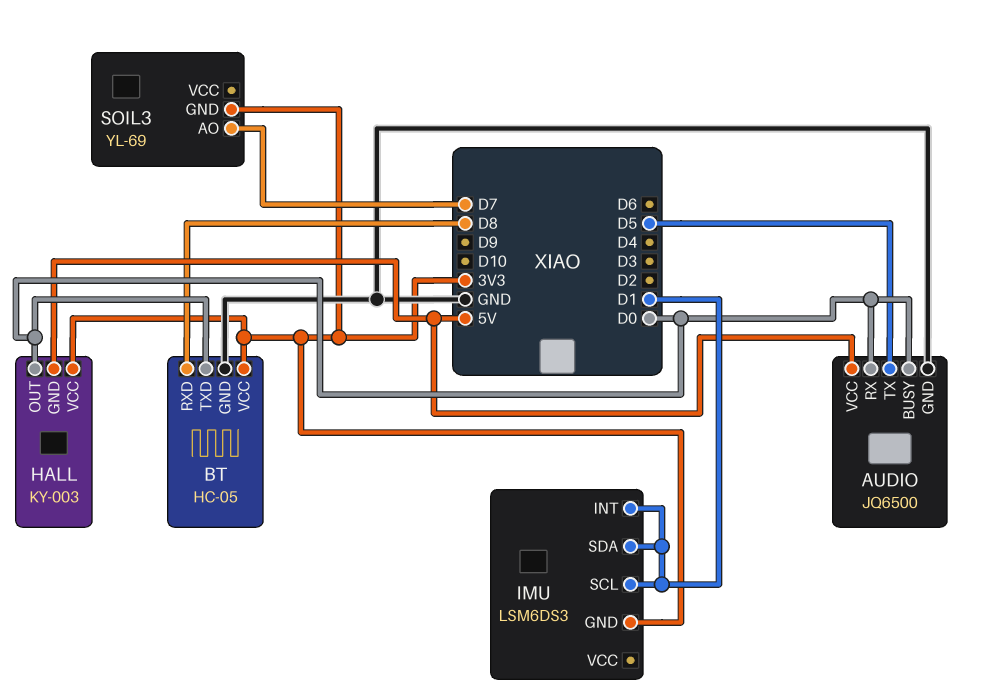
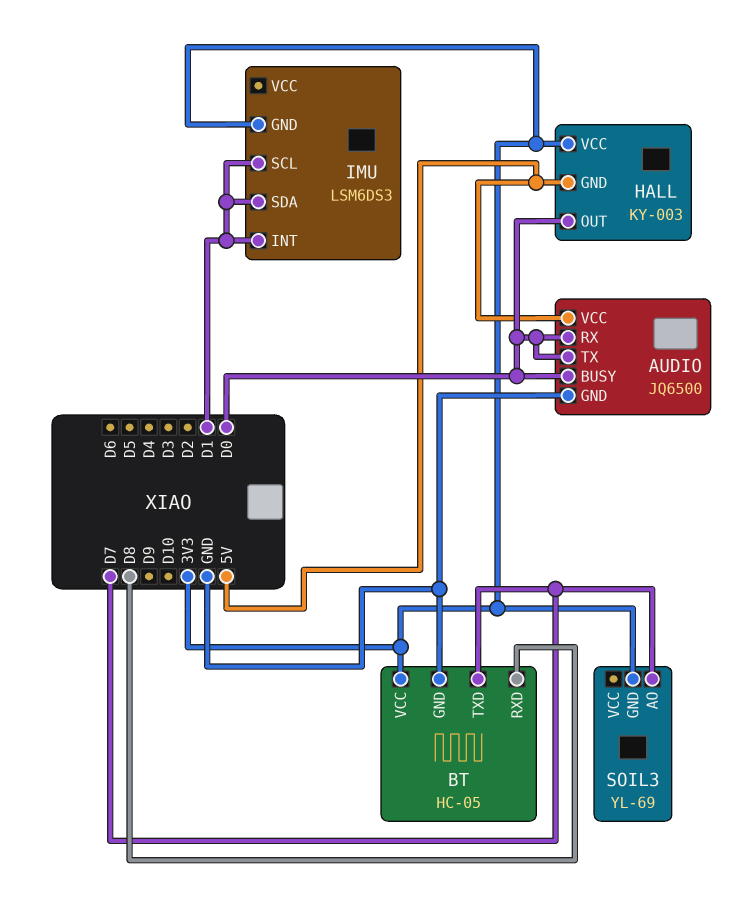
AUDIO pin TX: D5 -> D0
BT pin TXD: D0 -> D7

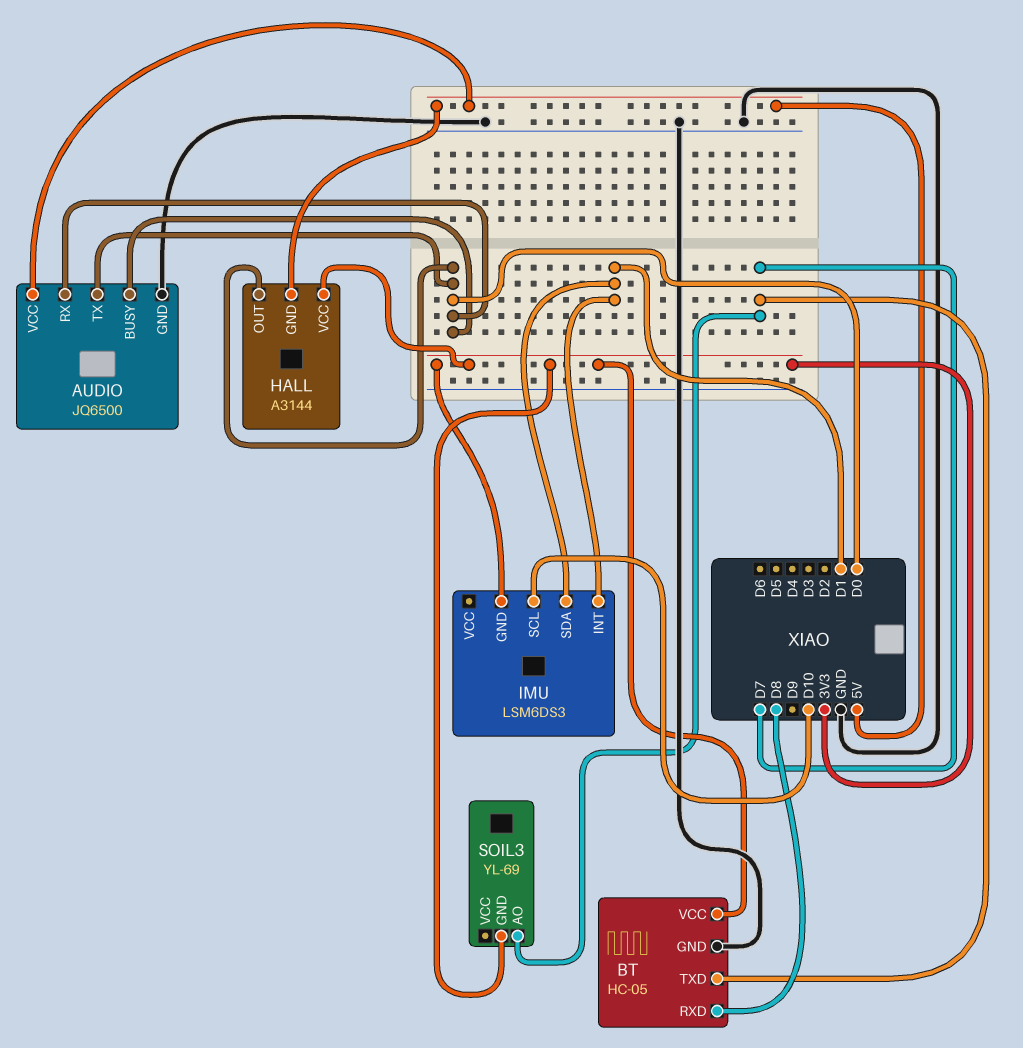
HALL: KY-003 -> A3144
IMU pin SCL: D1 -> D10

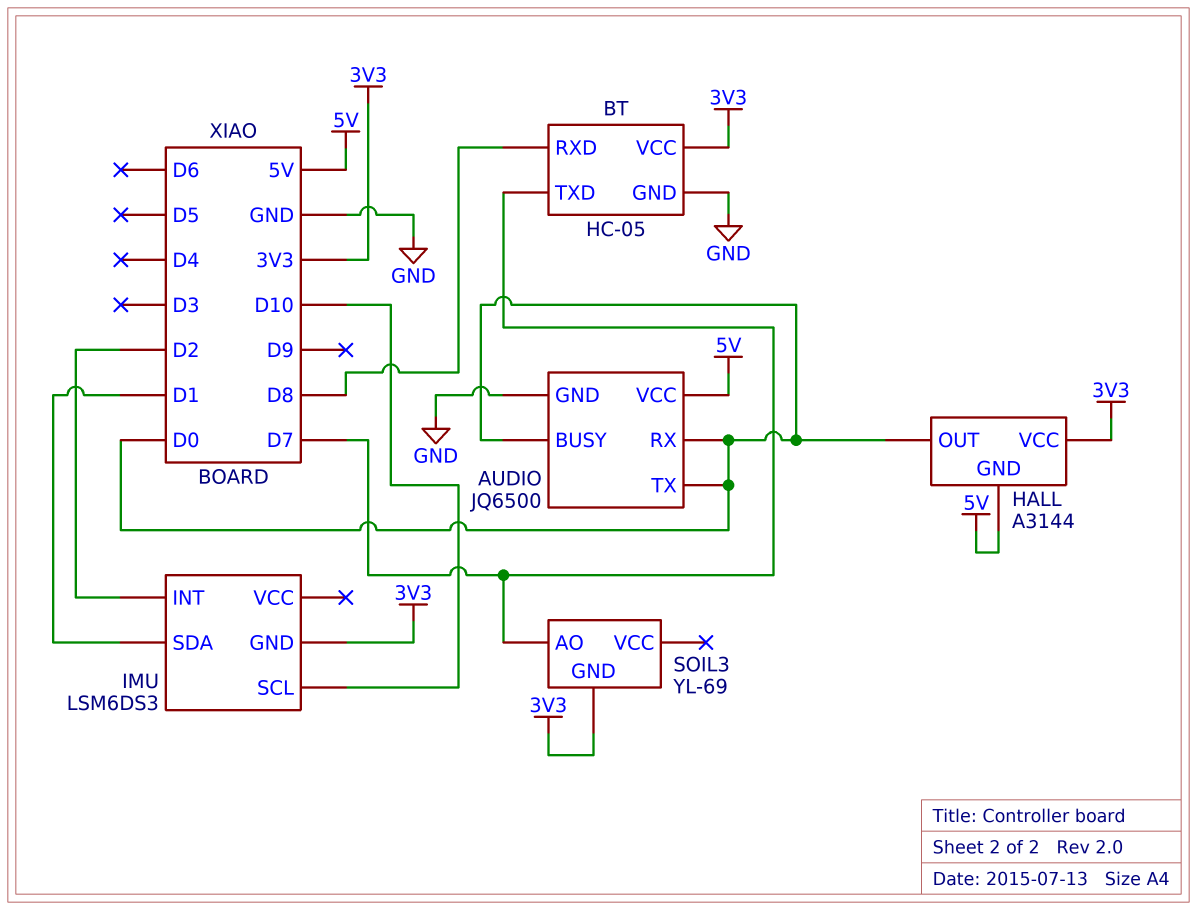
IMU pin INT: D1 -> D2

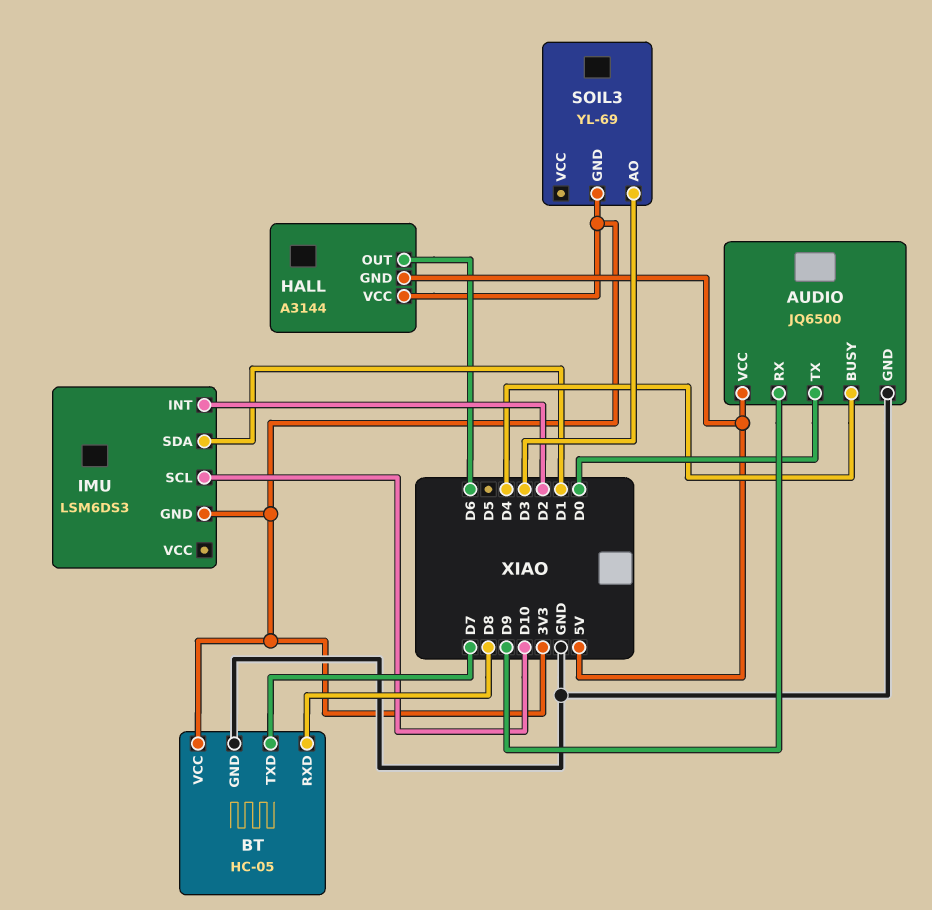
AUDIO pin BUSY: D0 -> D4
AUDIO pin RX: D0 -> D9
HALL pin OUT: D0 -> D6
SOIL3 pin AO: D7 -> D3

